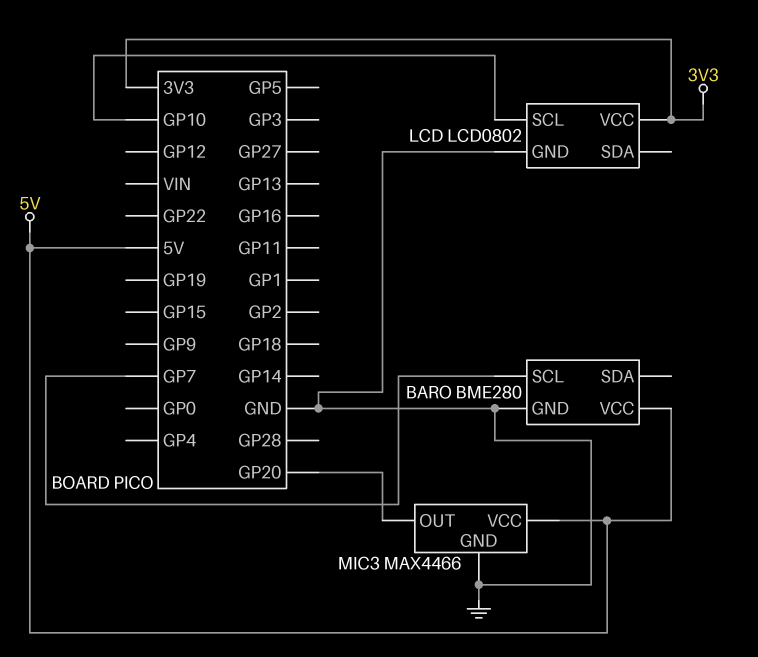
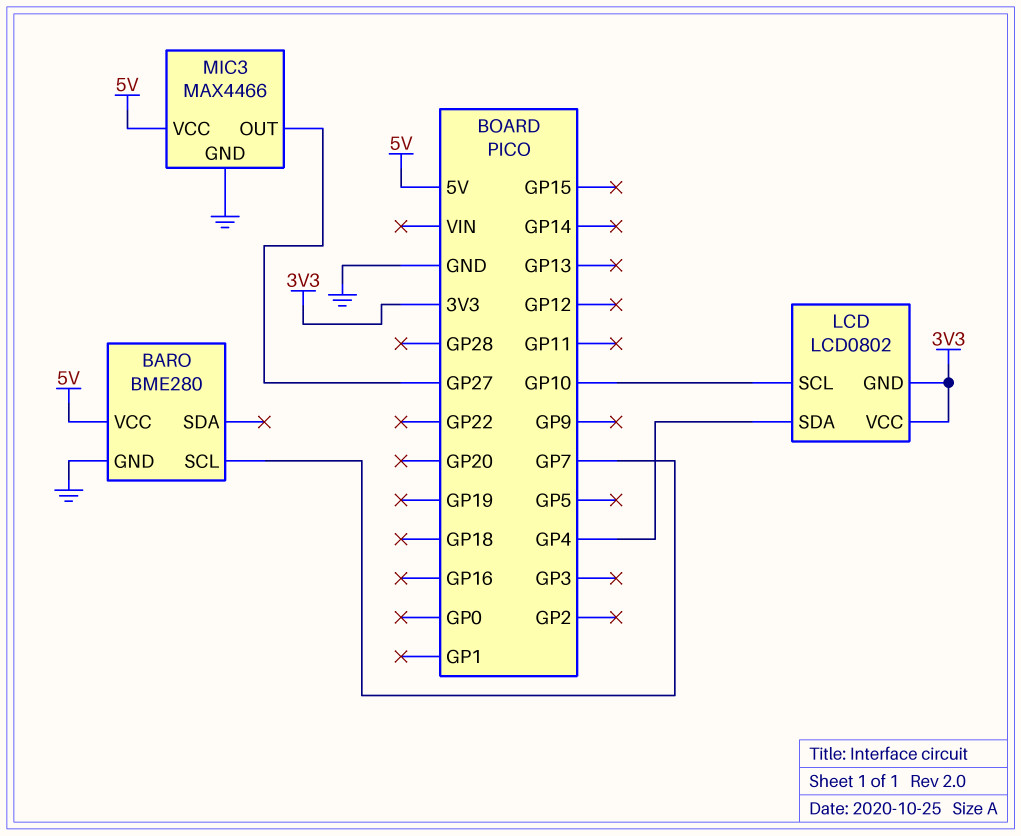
LCD pin GND: GND -> 3V3
LCD pin SDA: none -> GP4
MIC3 pin OUT: GP20 -> GP27

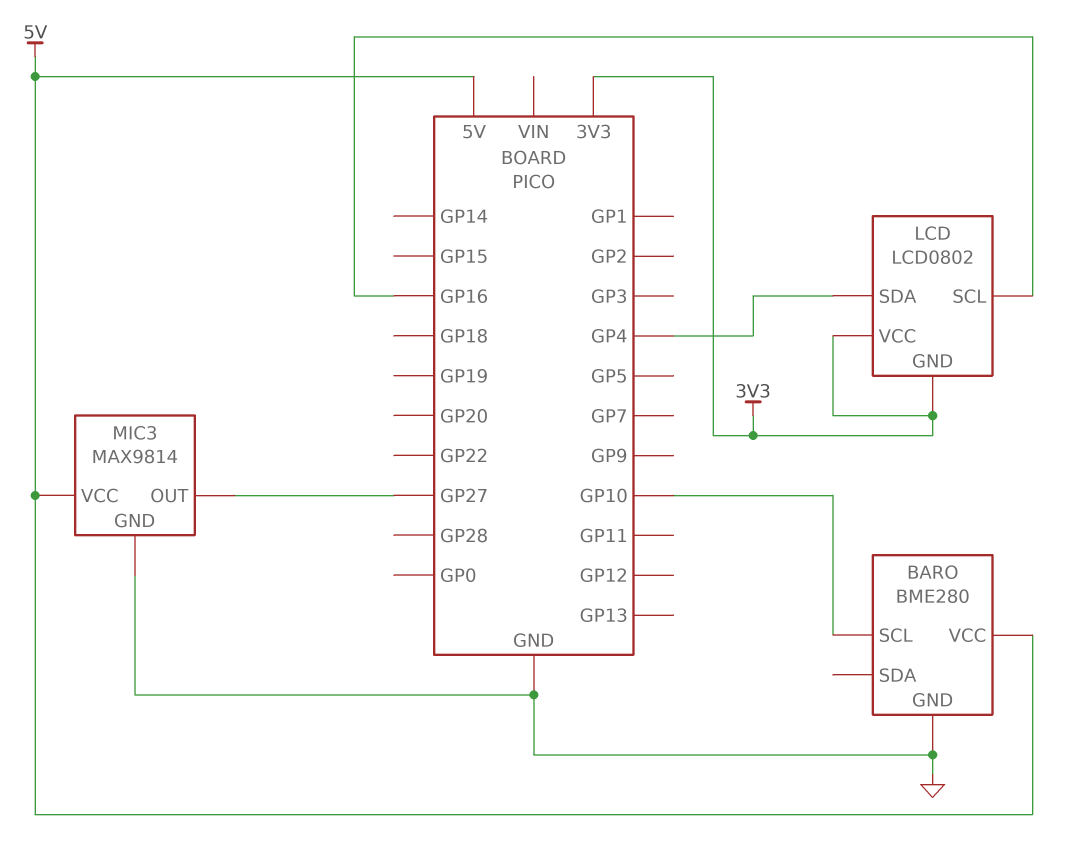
BARO pin SCL: GP7 -> GP10
LCD pin SCL: GP10 -> GP16
MIC3: MAX4466 -> MAX9814

